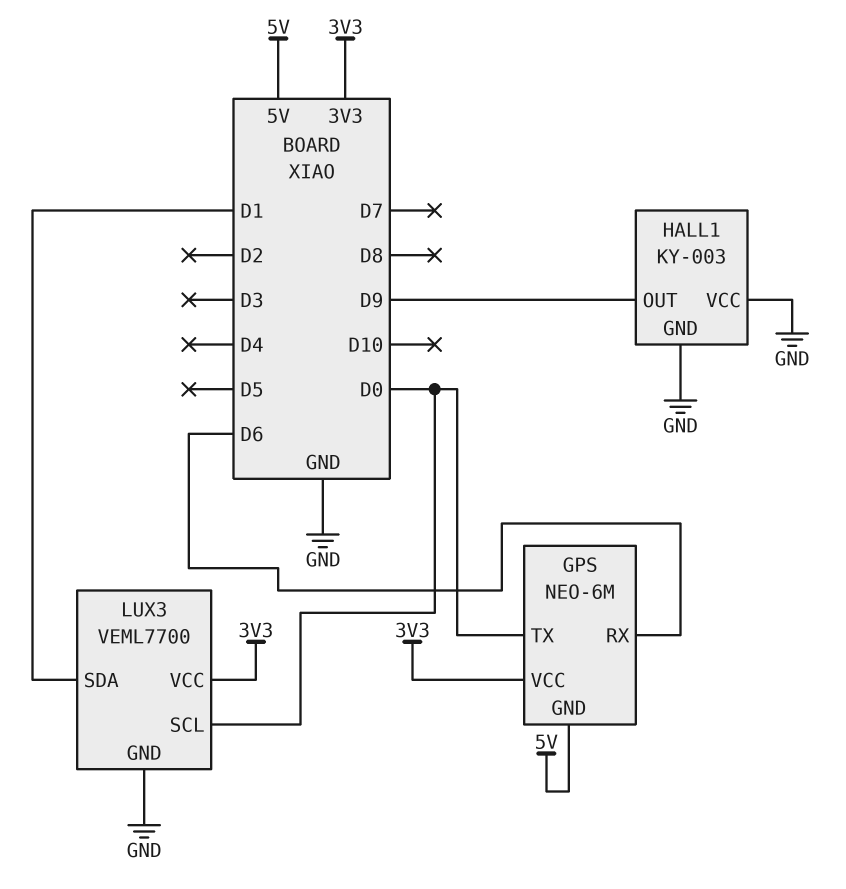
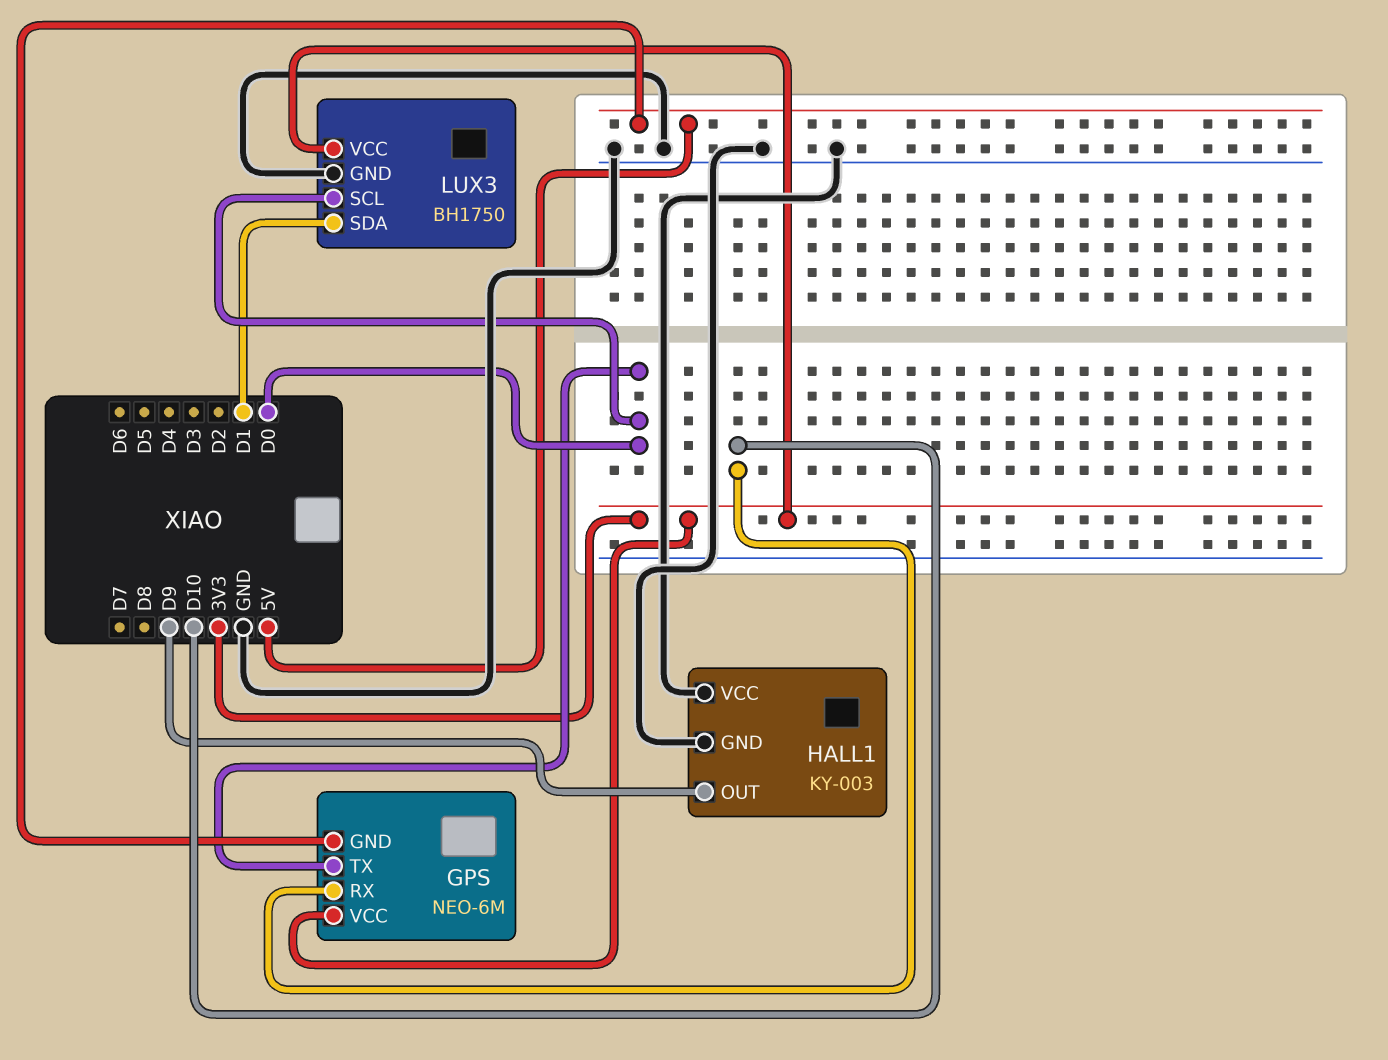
GPS pin RX: D6 -> D10
LUX3: VEML7700 -> BH1750

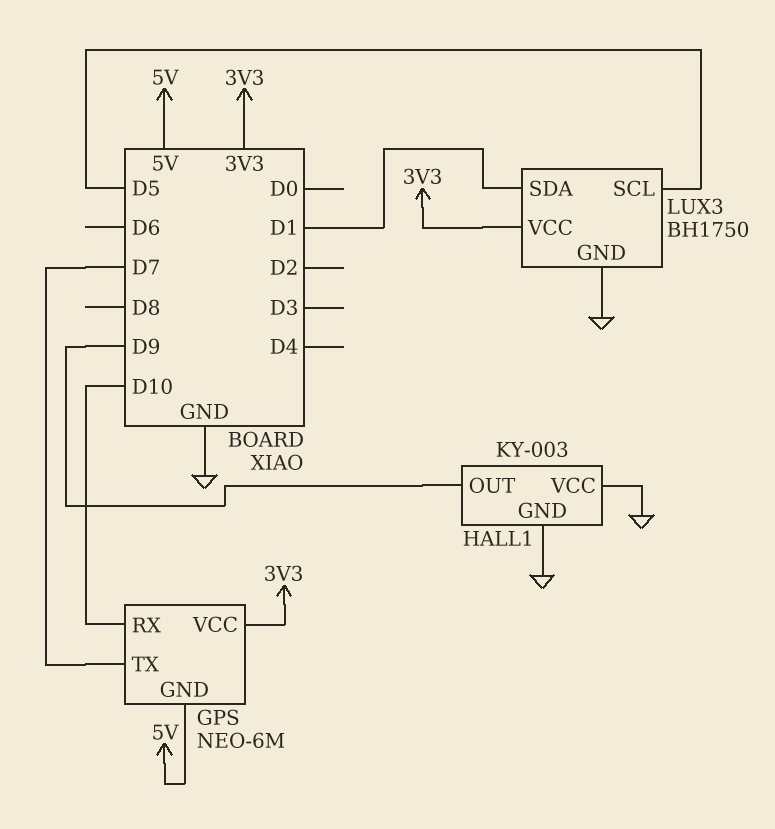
GPS pin TX: D0 -> D7
LUX3 pin SCL: D0 -> D5

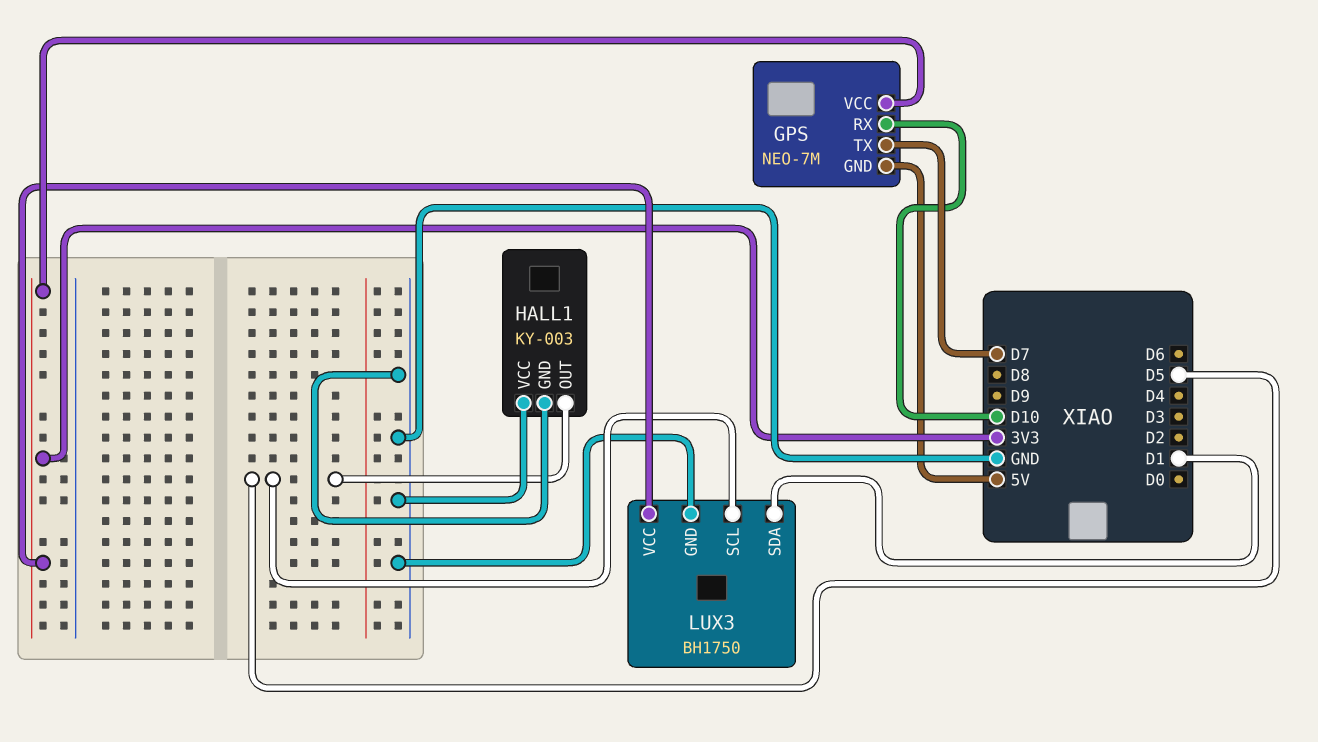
GPS: NEO-6M -> NEO-7M
HALL1 pin OUT: D9 -> D5

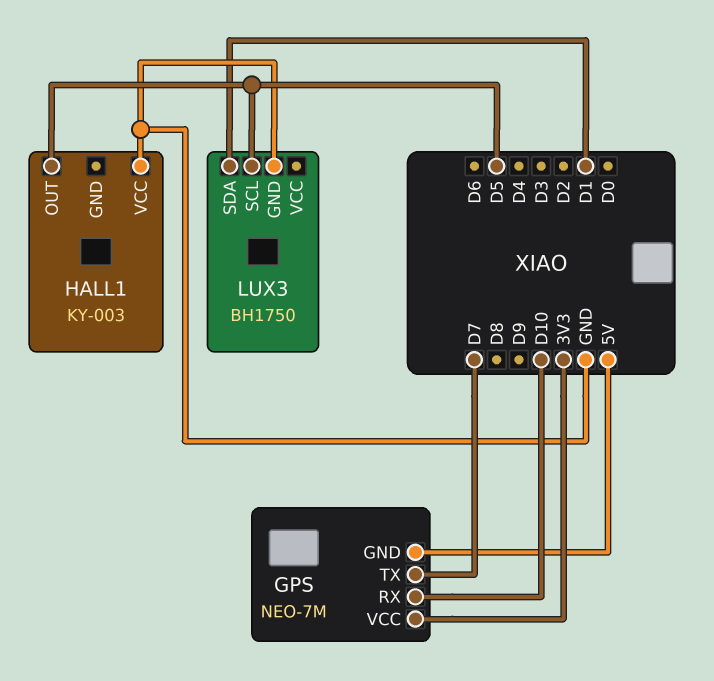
HALL1 pin GND: GND -> none
LUX3 pin VCC: 3V3 -> none

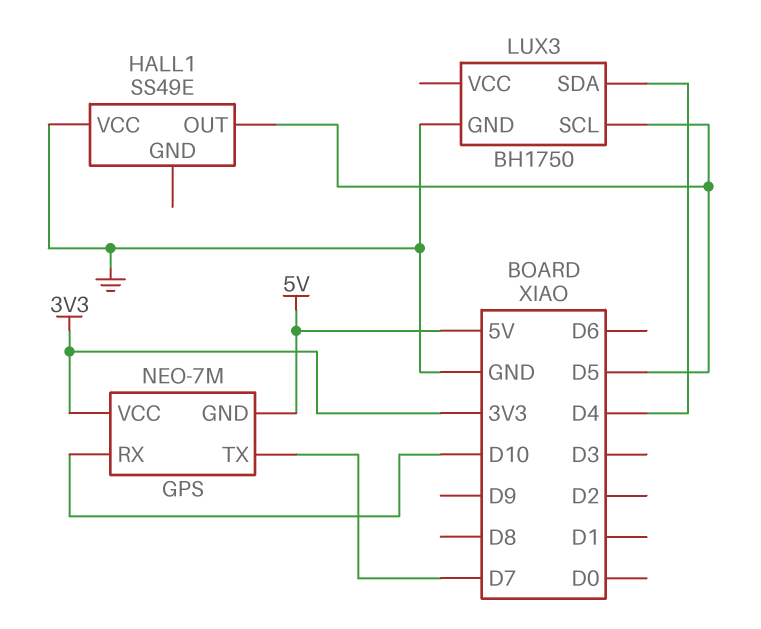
HALL1: KY-003 -> SS49E
LUX3 pin SDA: D1 -> D4

